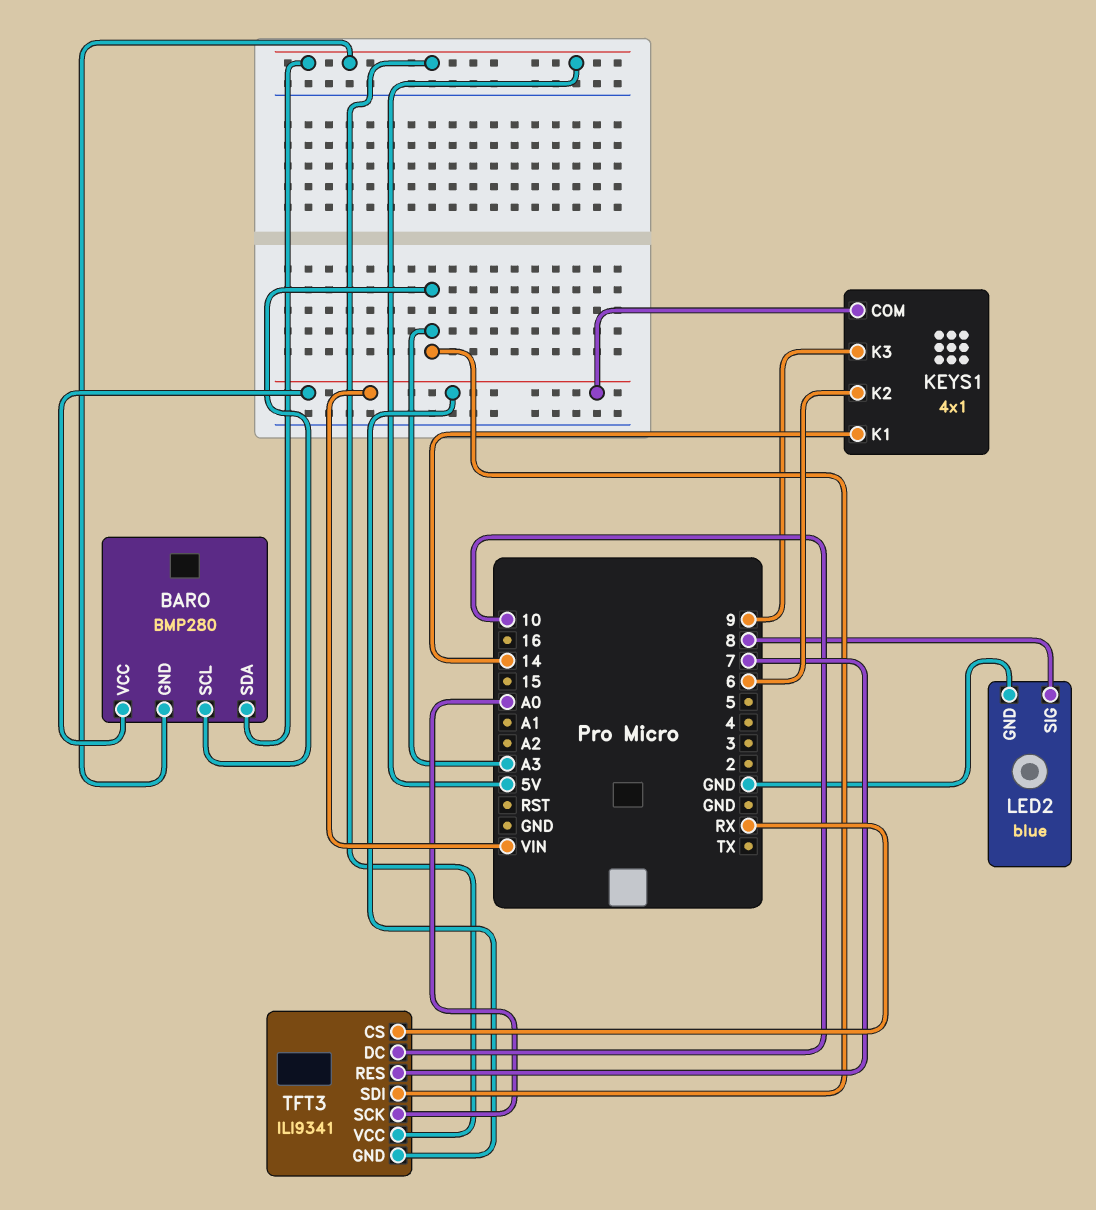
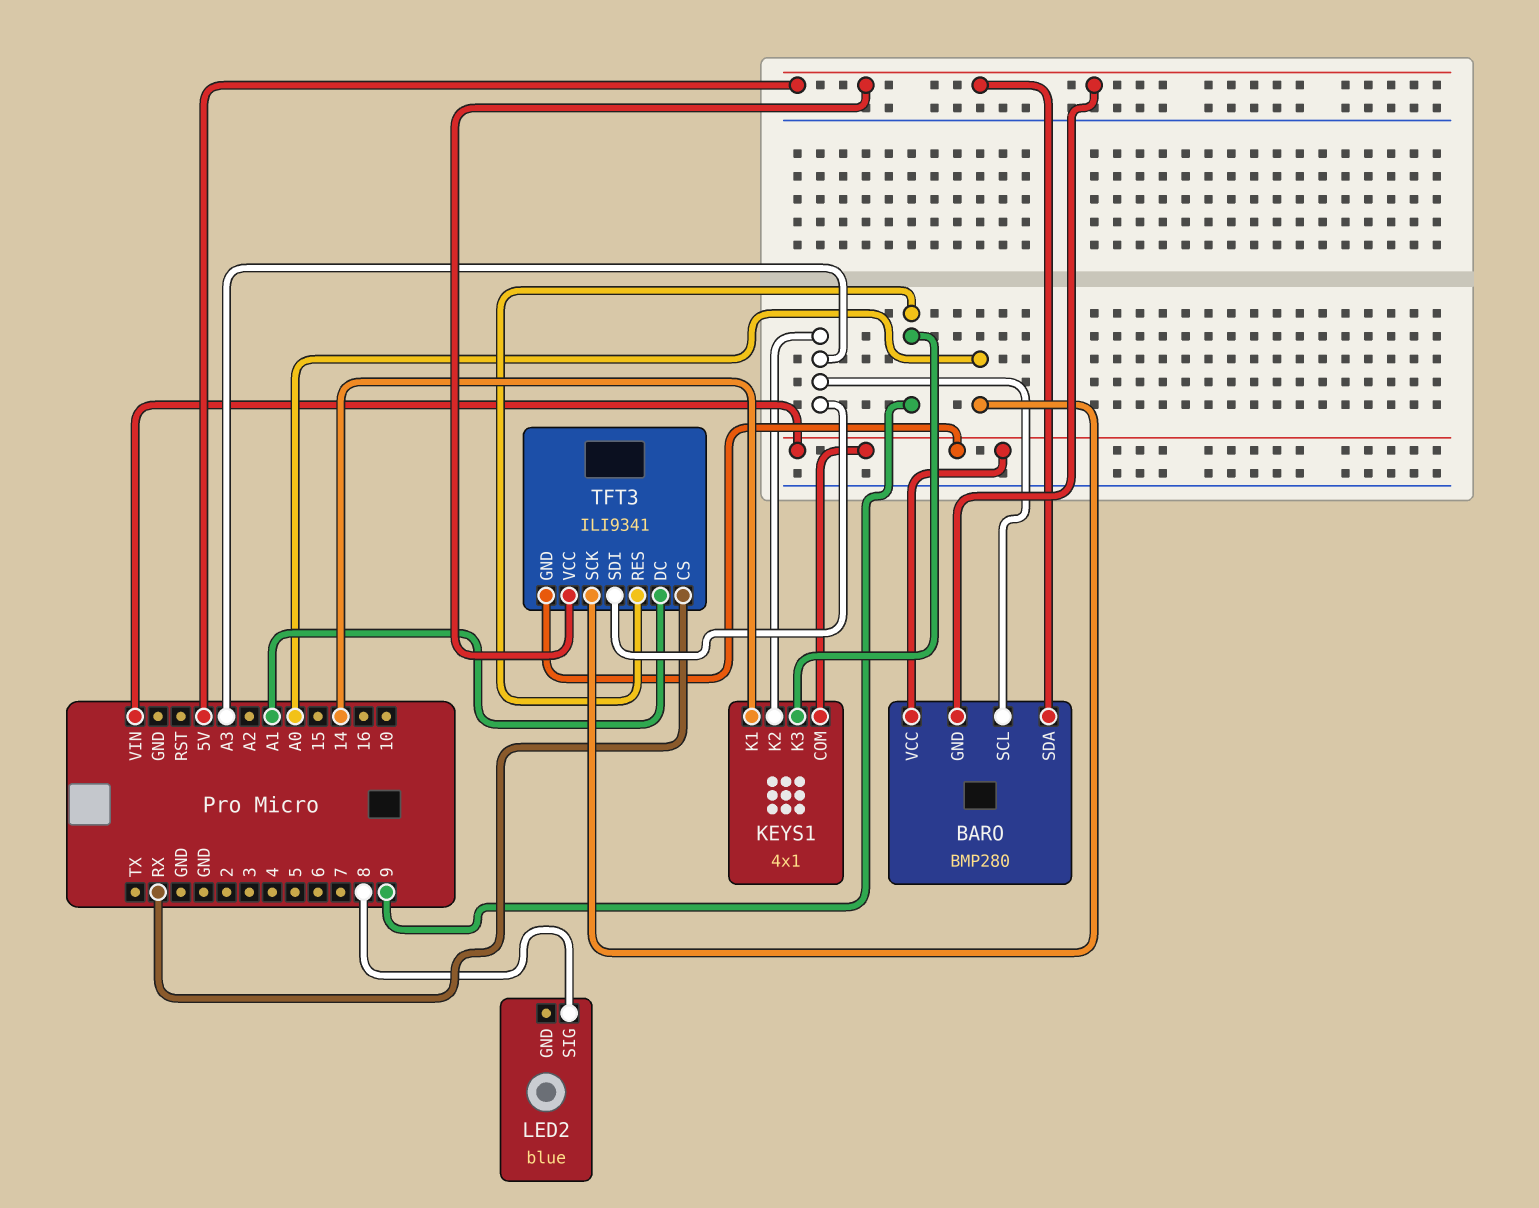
KEYS1 pin K2: 6 -> A3
LED2 pin GND: GND -> none
TFT3 pin DC: 10 -> A1
TFT3 pin RES: 7 -> 9

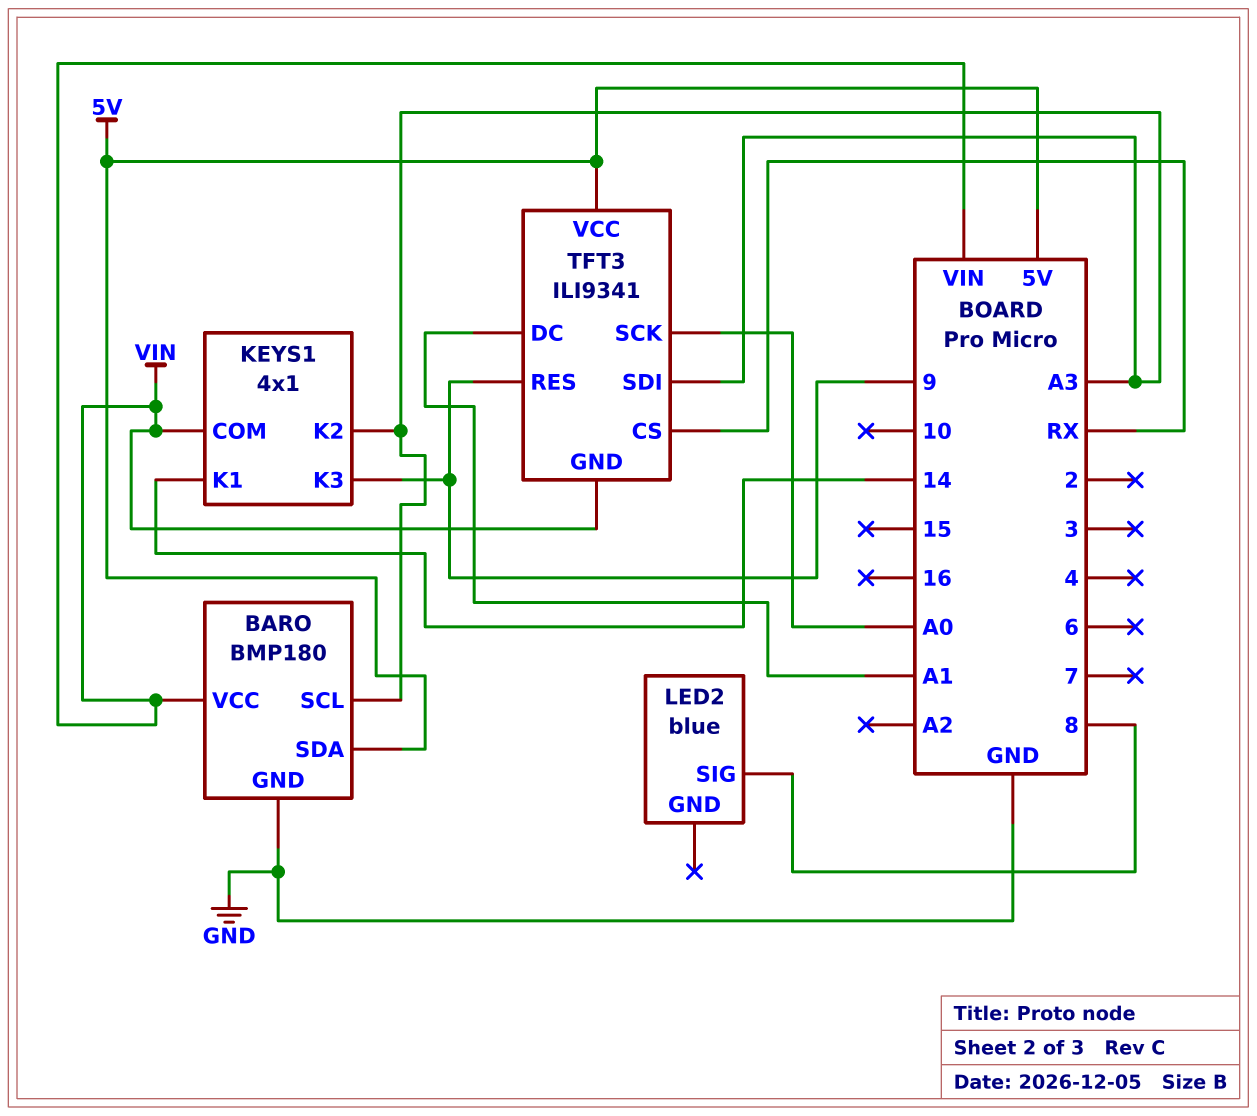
BARO: BMP280 -> BMP180
BARO pin GND: 5V -> GND

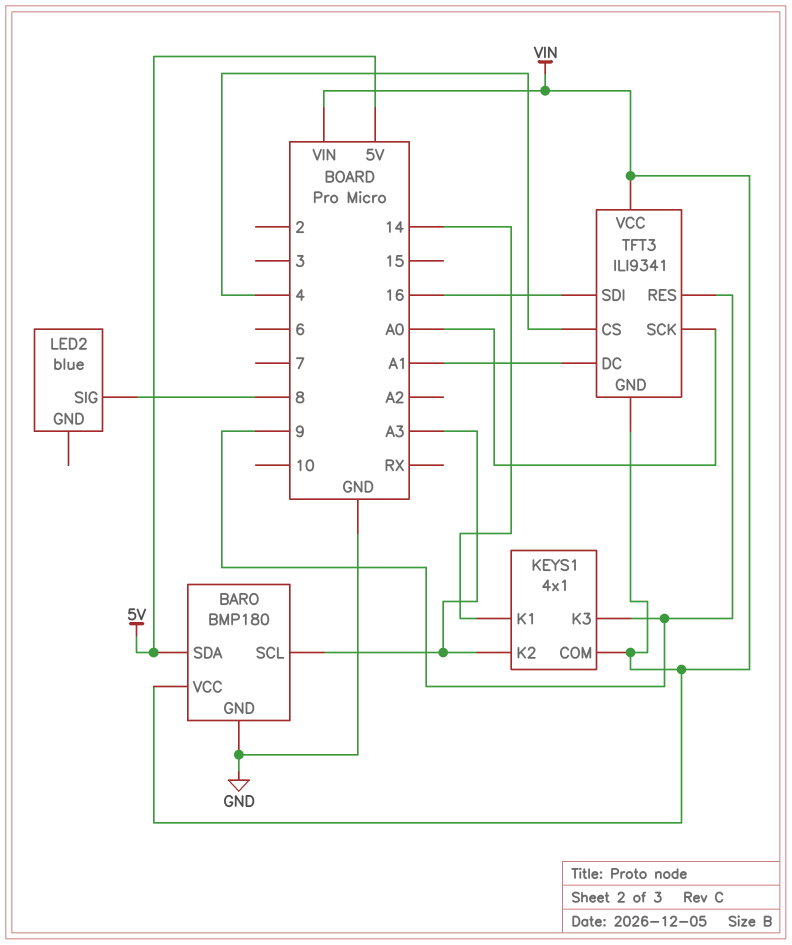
TFT3 pin CS: RX -> 4
TFT3 pin SDI: A3 -> 16
TFT3 pin VCC: 5V -> VIN

